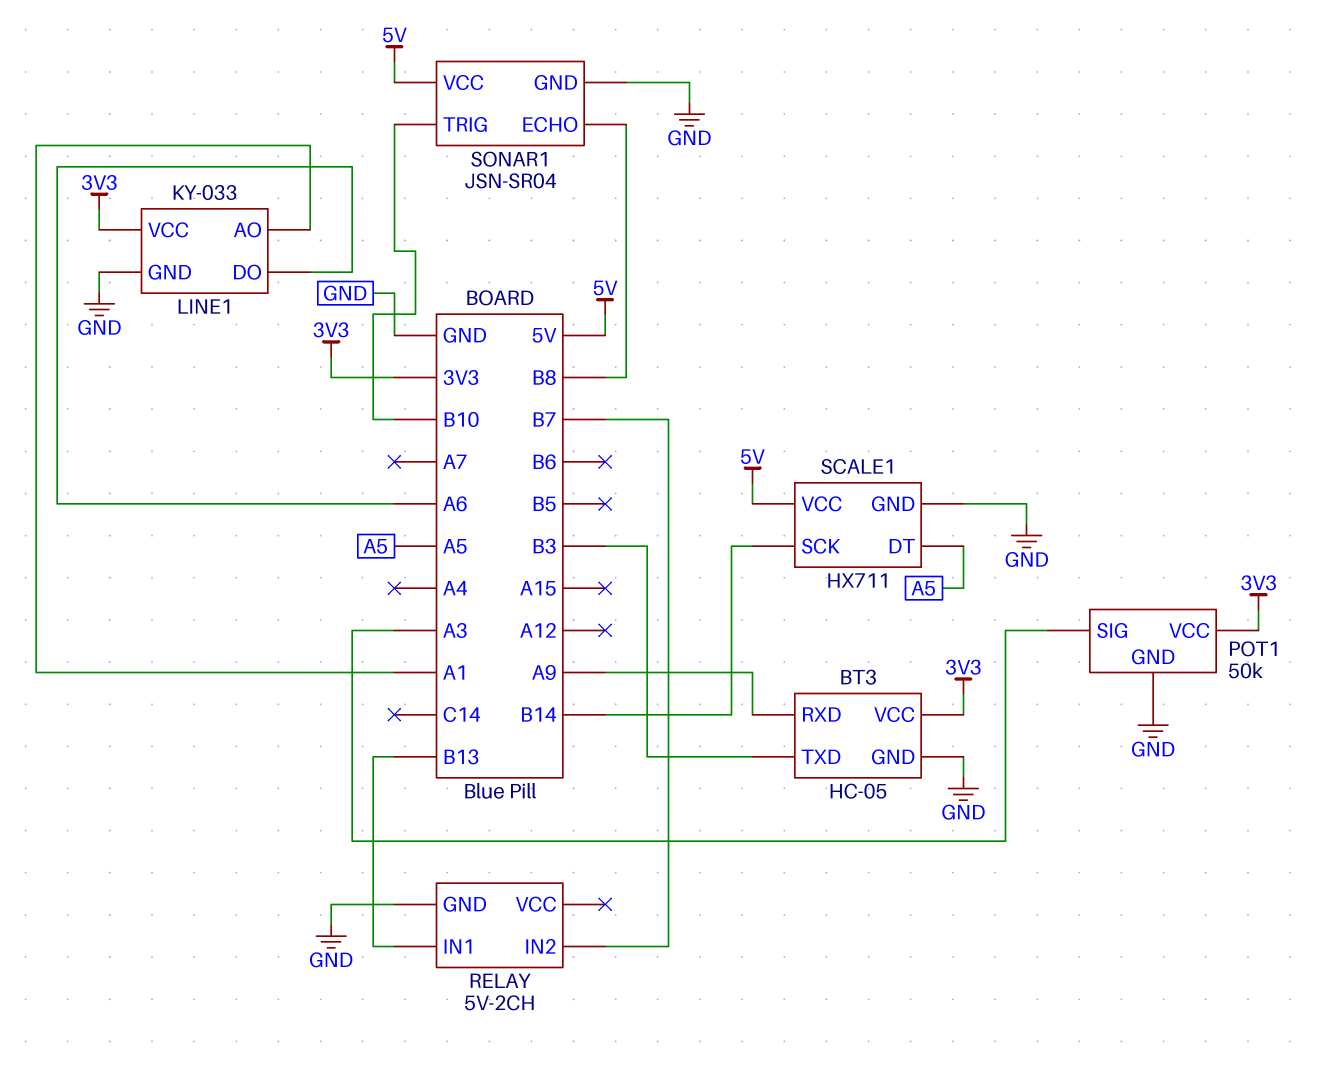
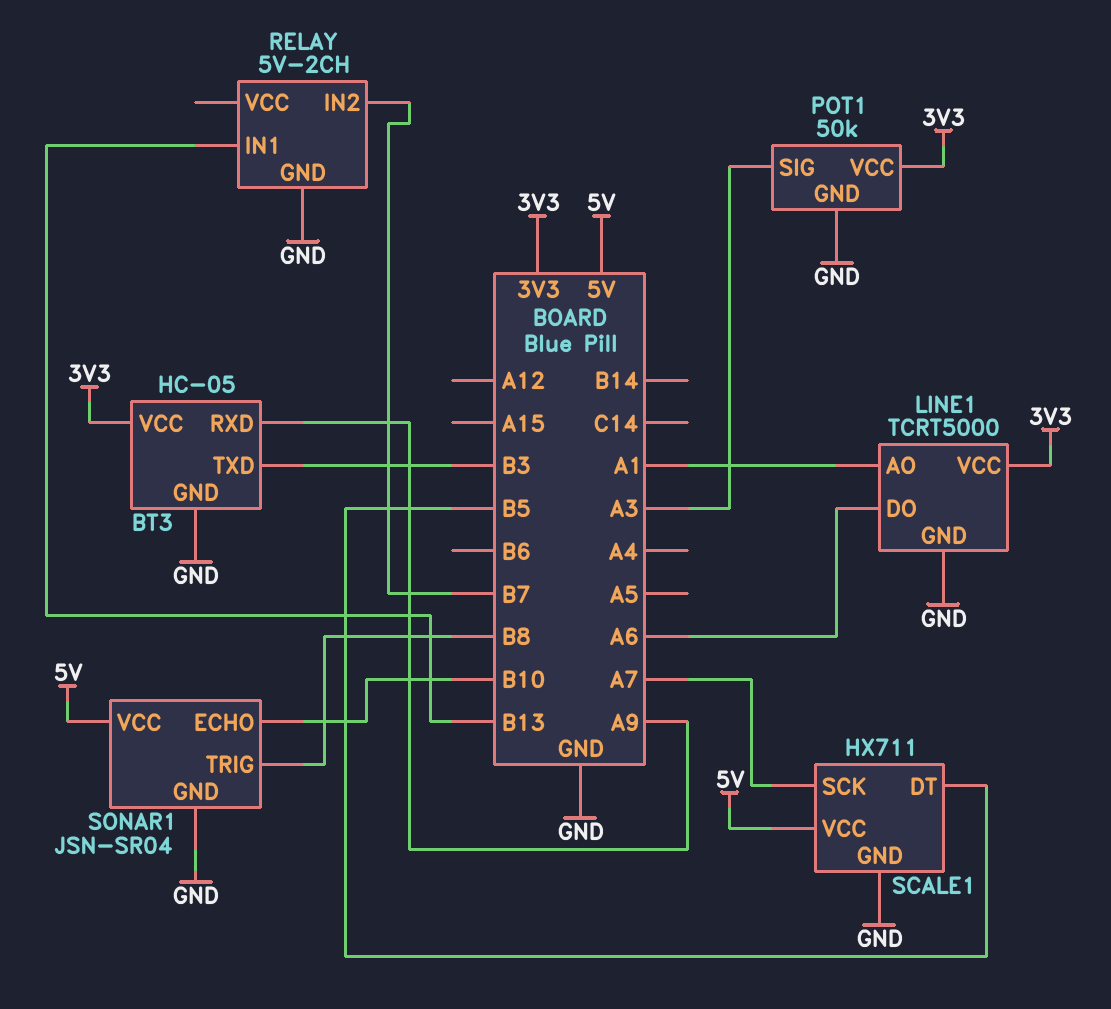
LINE1: KY-033 -> TCRT5000
SCALE1 pin DT: A5 -> B5
SCALE1 pin SCK: B14 -> A7
SONAR1 pin ECHO: B8 -> B10
SONAR1 pin TRIG: B10 -> B8

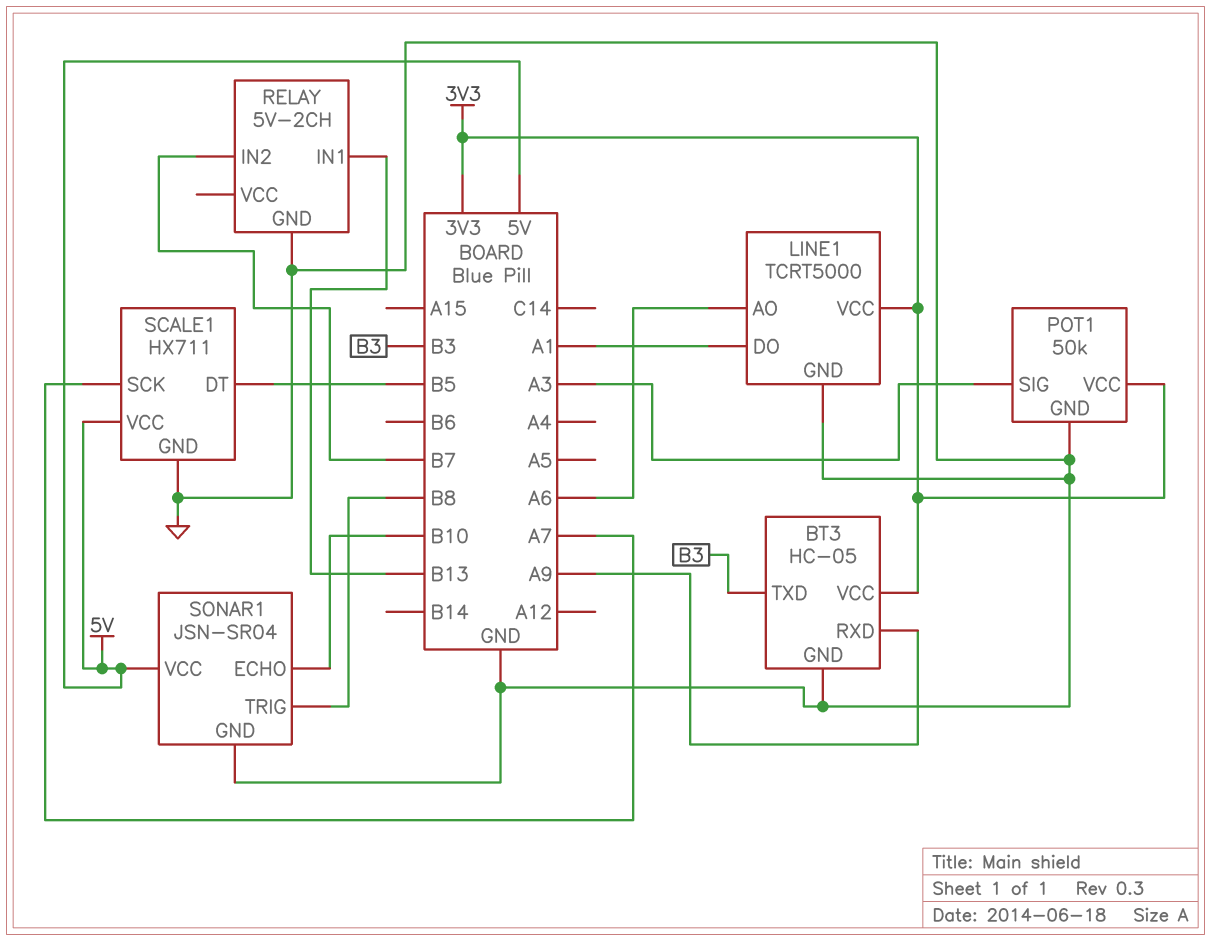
LINE1 pin AO: A1 -> A6
LINE1 pin DO: A6 -> A1

